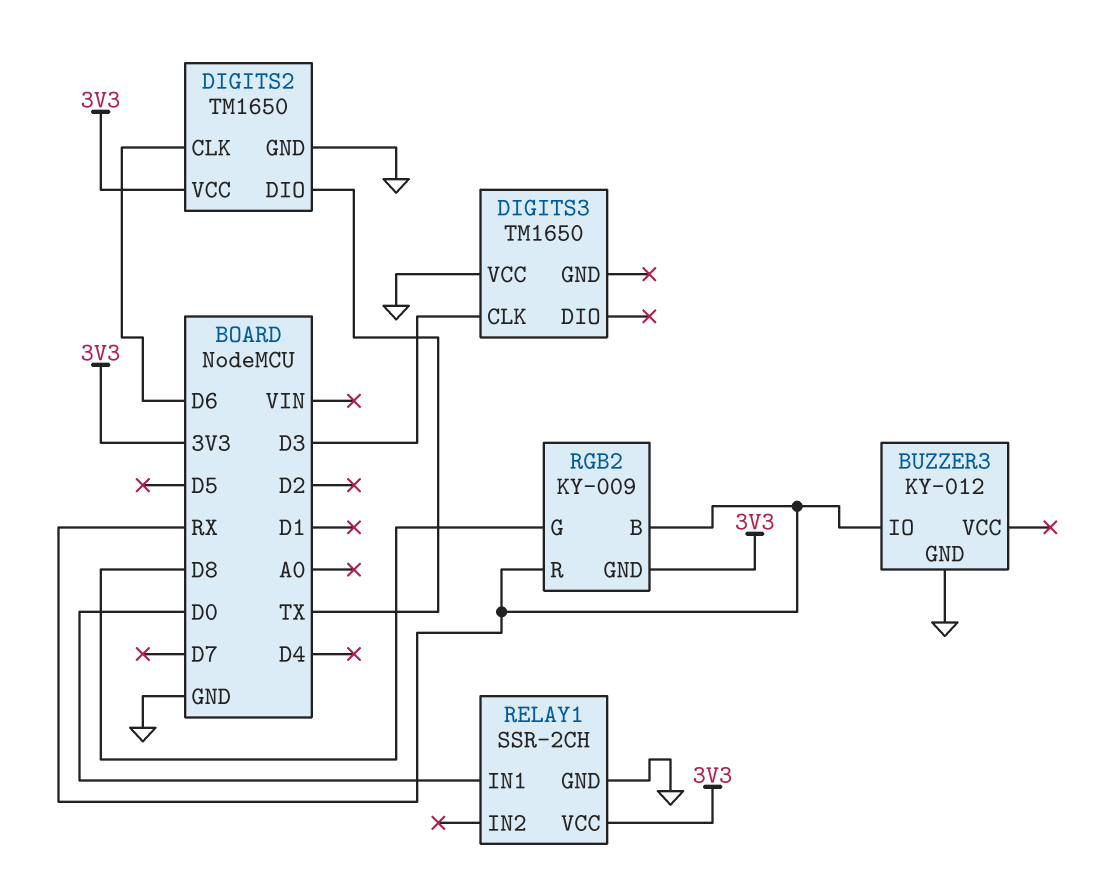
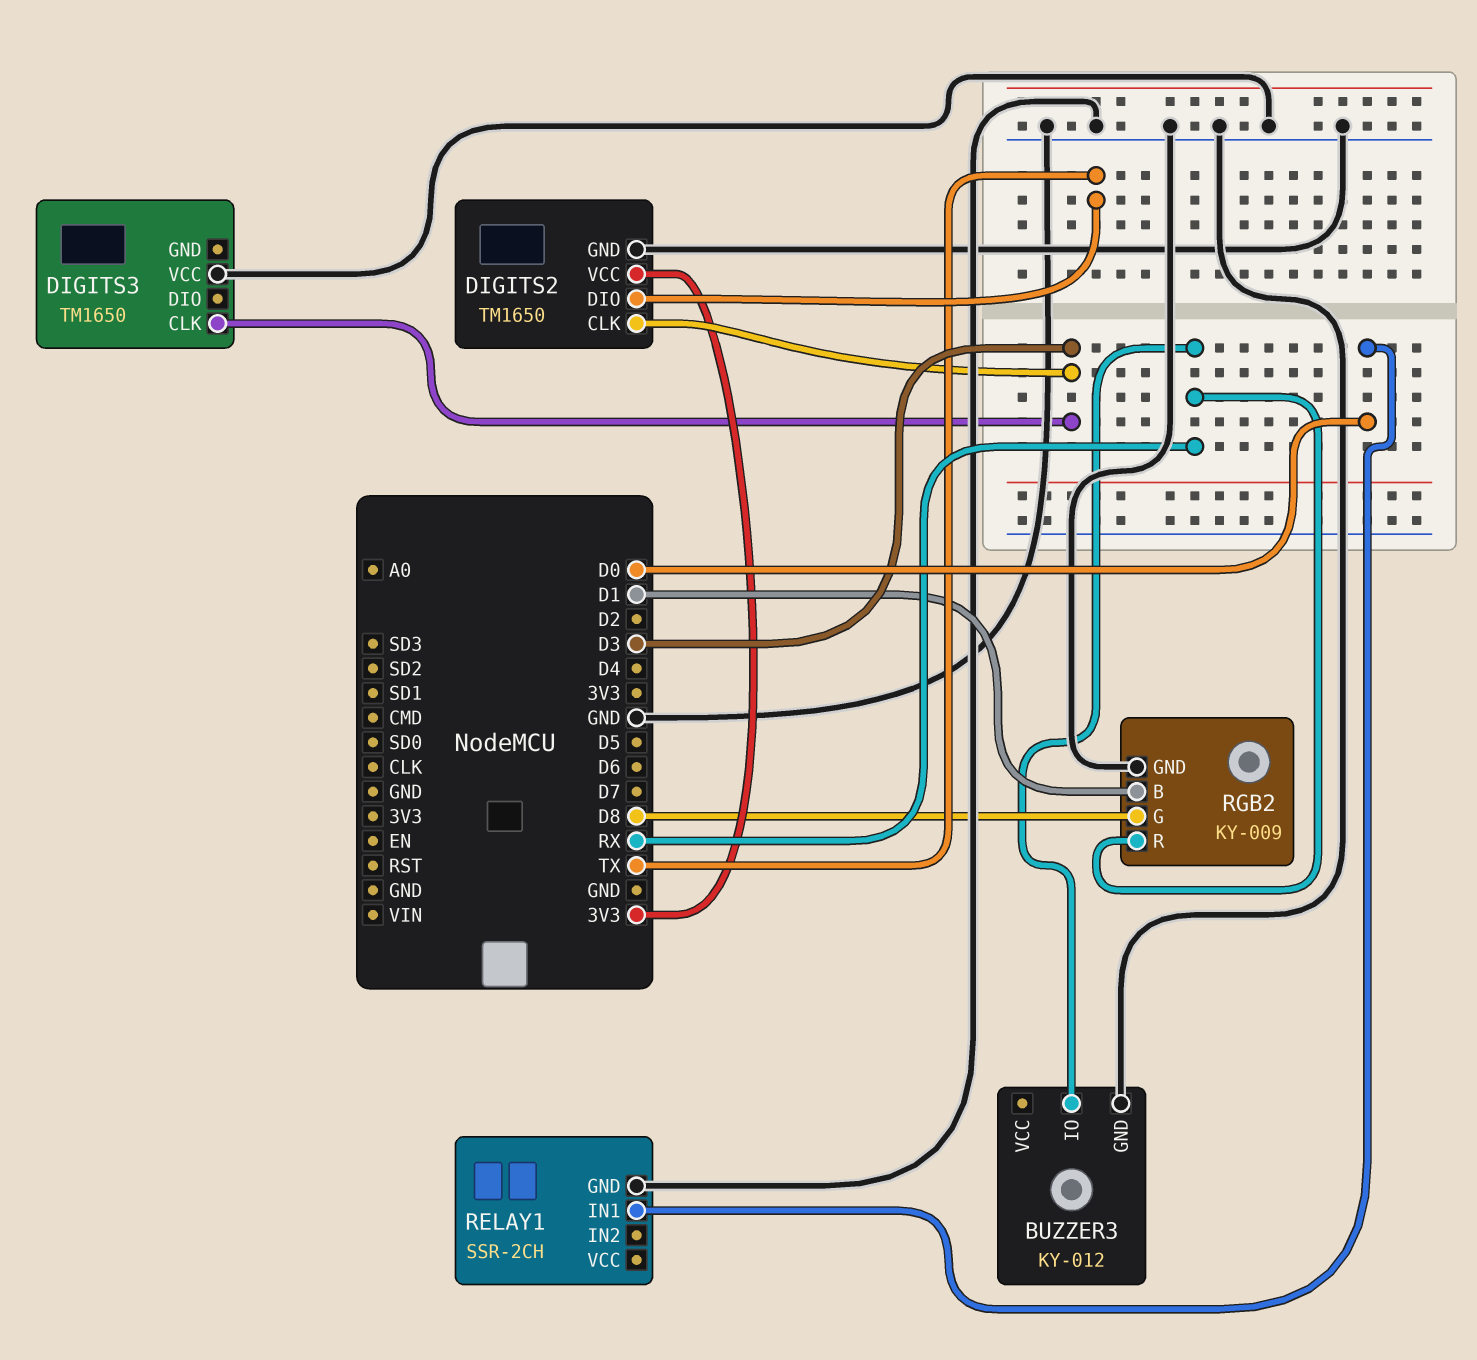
DIGITS2 pin CLK: D6 -> D3
RELAY1 pin VCC: 3V3 -> none
RGB2 pin B: RX -> D1
RGB2 pin GND: 3V3 -> GND

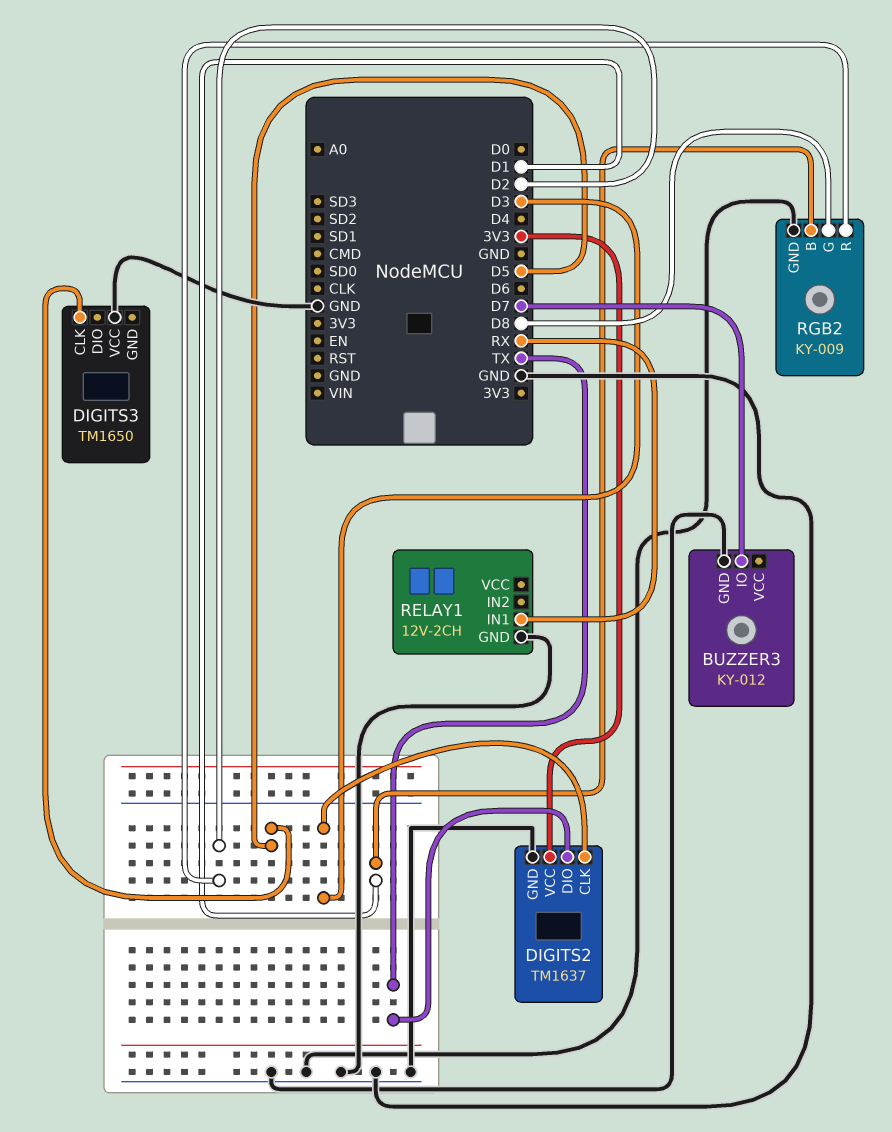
BUZZER3 pin IO: RX -> D7
DIGITS2: TM1650 -> TM1637
DIGITS3 pin CLK: D3 -> D5
RELAY1: SSR-2CH -> 12V-2CH
RELAY1 pin IN1: D0 -> RX
RGB2 pin R: RX -> D2

